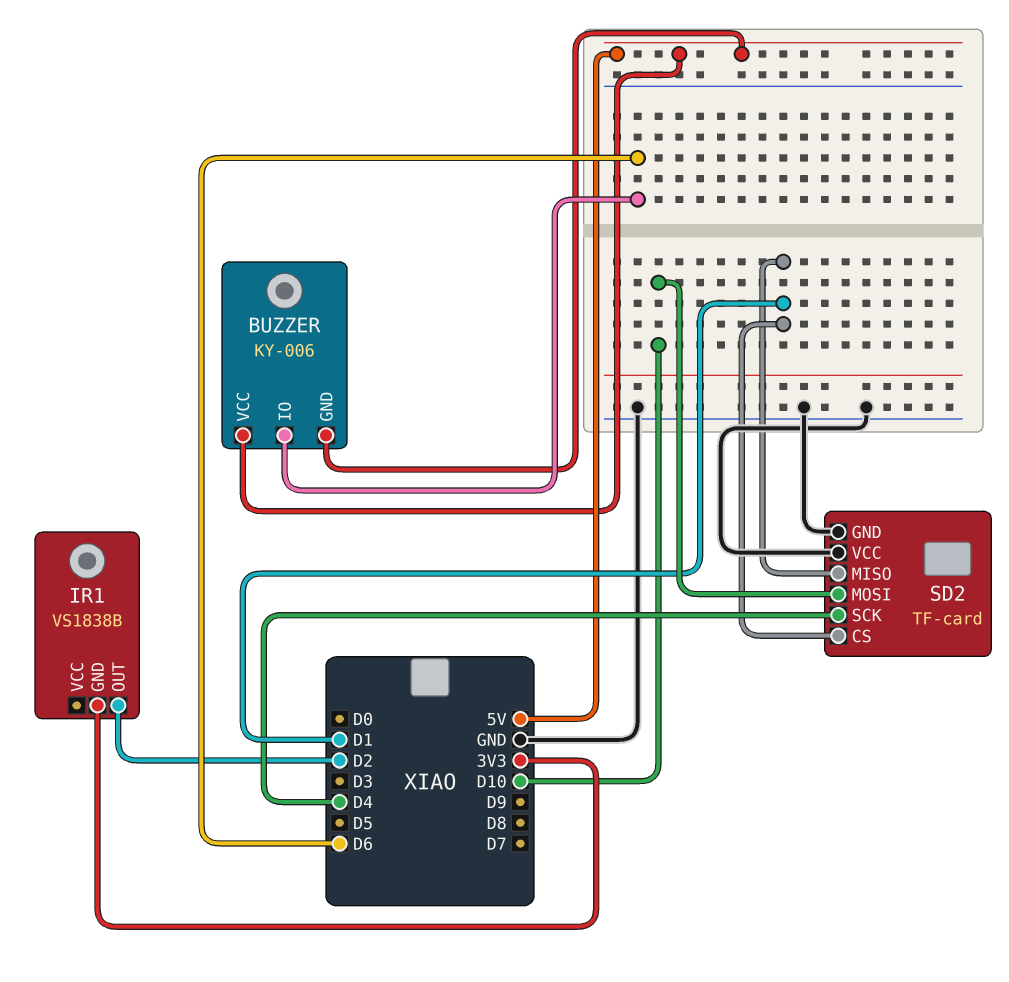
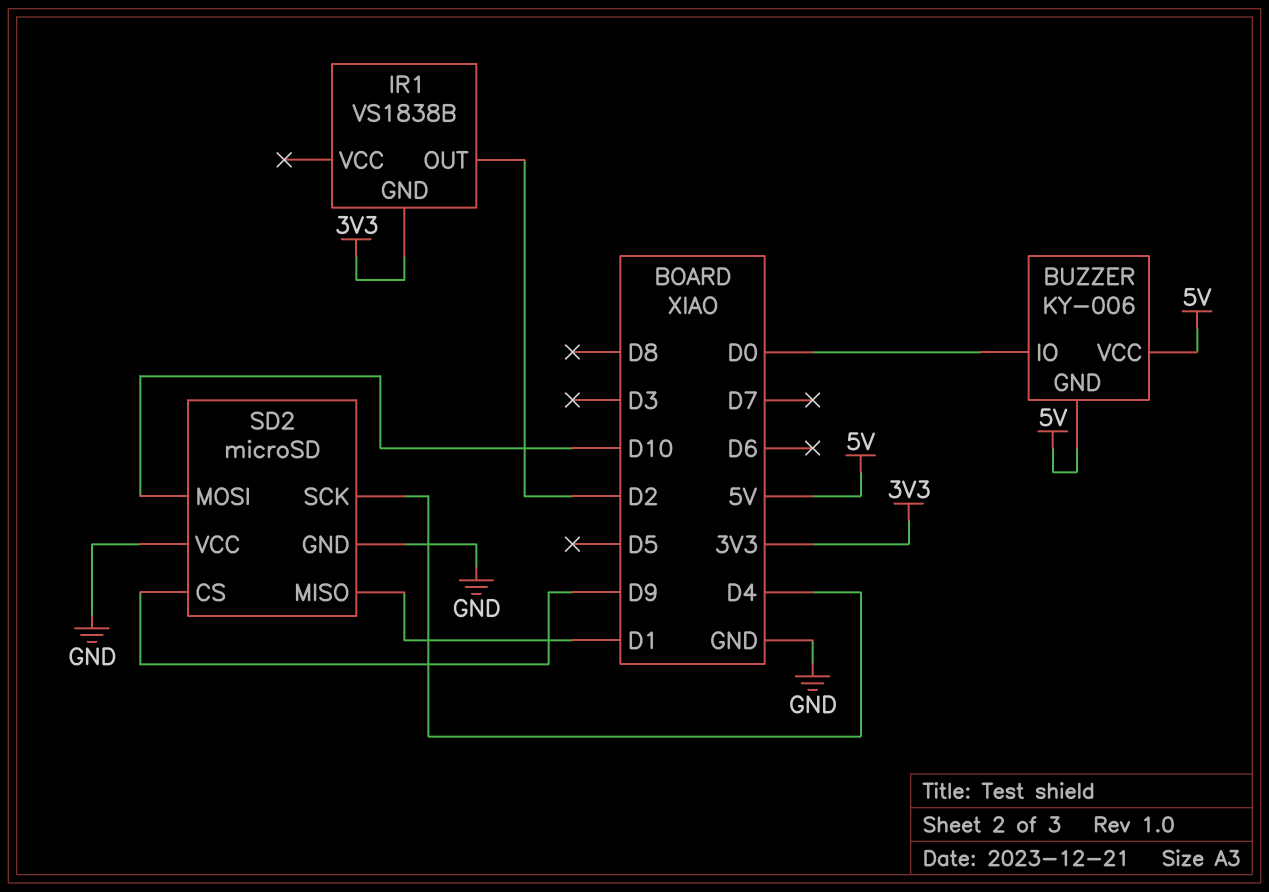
BUZZER pin IO: D6 -> D0
SD2: TF-card -> microSD
SD2 pin CS: D1 -> D9

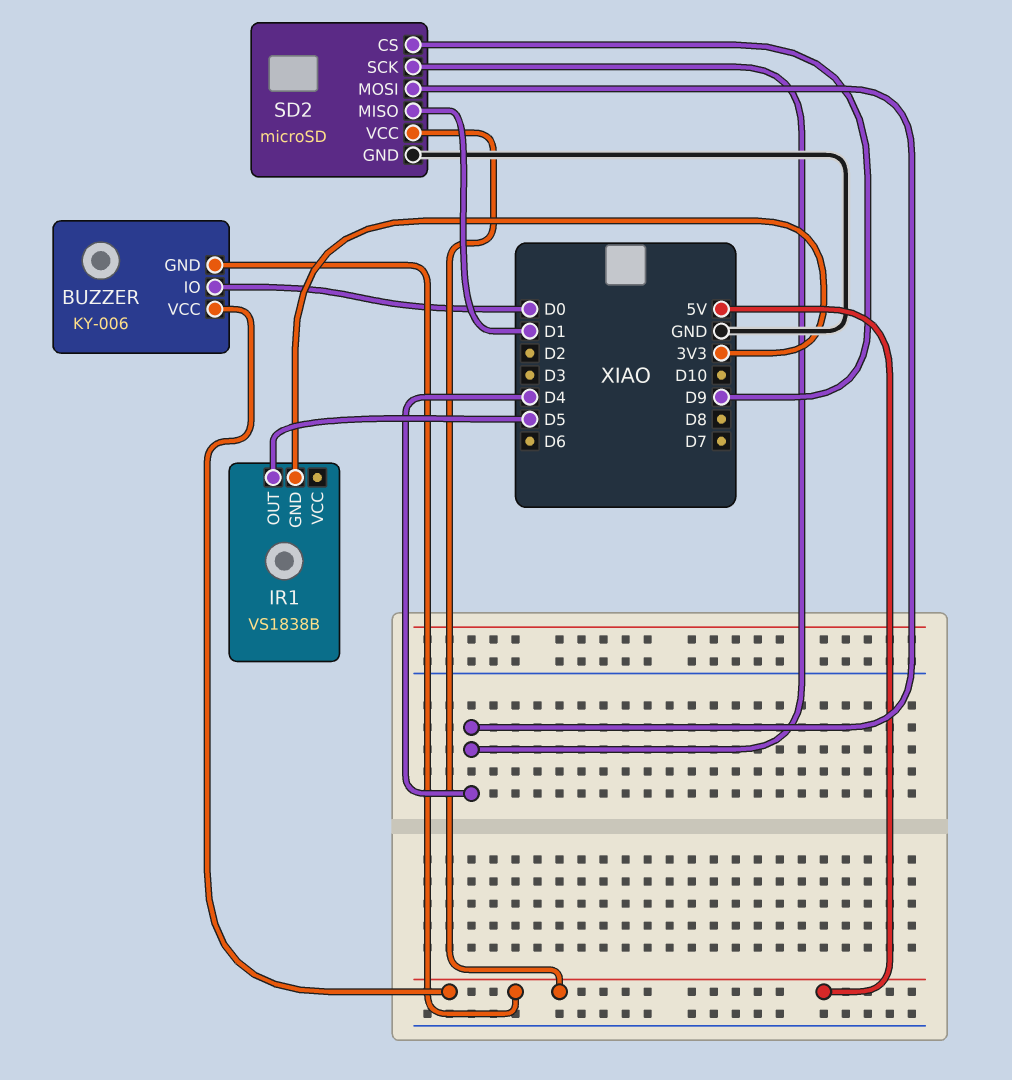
IR1 pin OUT: D2 -> D5
SD2 pin MOSI: D10 -> D4
SD2 pin VCC: GND -> 5V

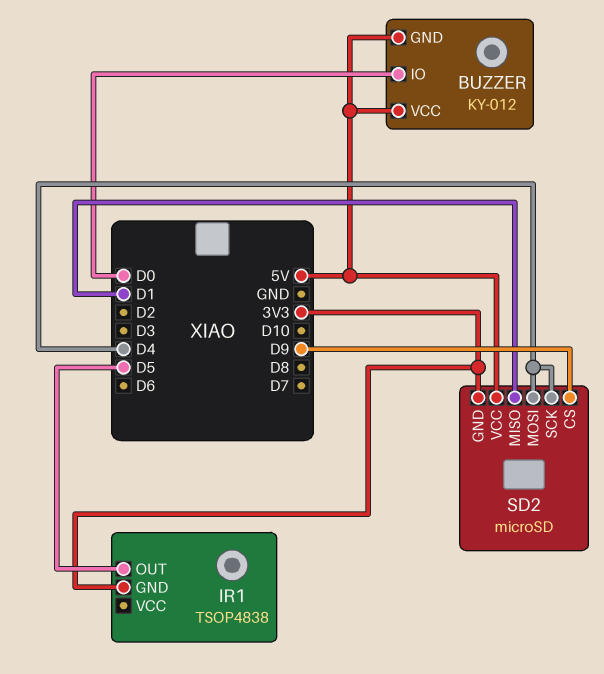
BUZZER: KY-006 -> KY-012
IR1: VS1838B -> TSOP4838
SD2 pin GND: GND -> 3V3

